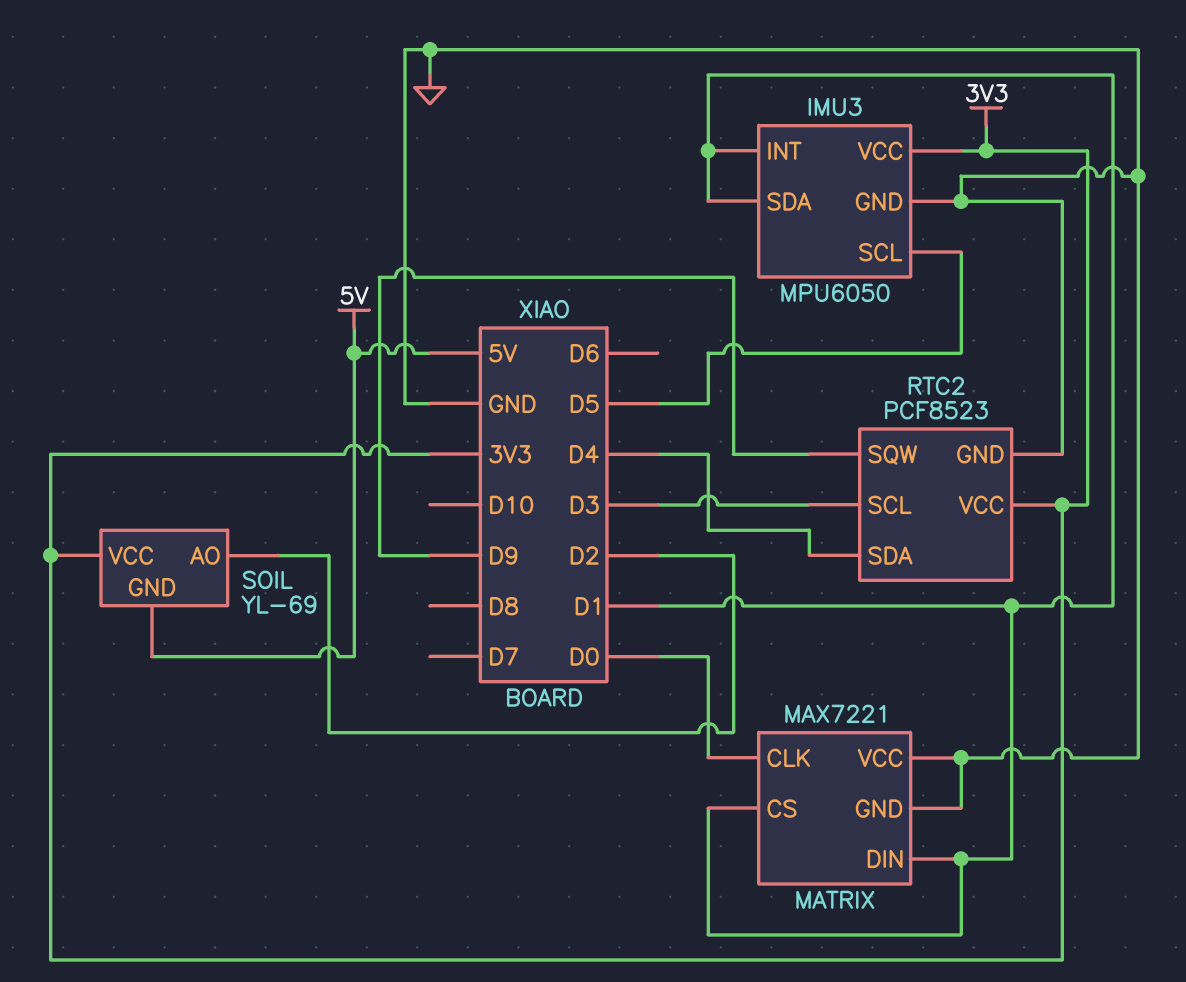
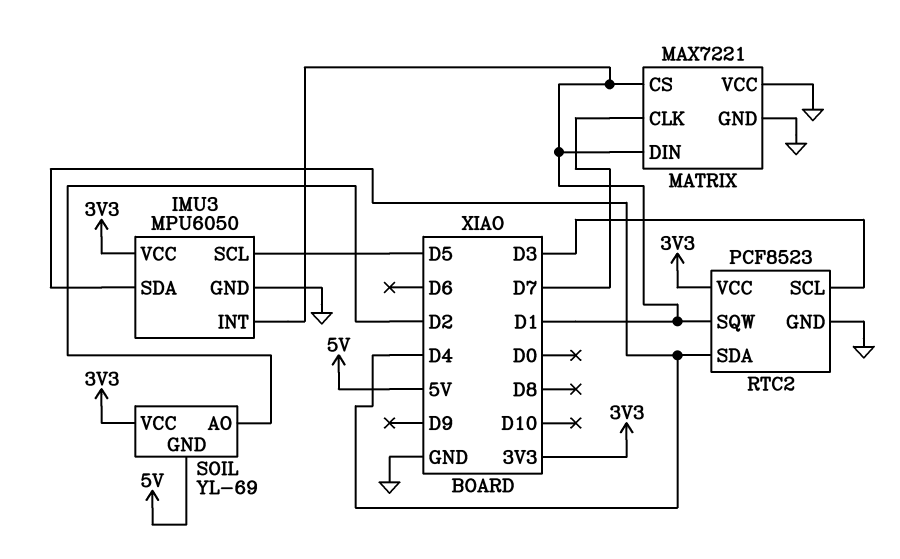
IMU3 pin SDA: D1 -> D4
MATRIX pin CLK: D0 -> D7
RTC2 pin SQW: D9 -> D1

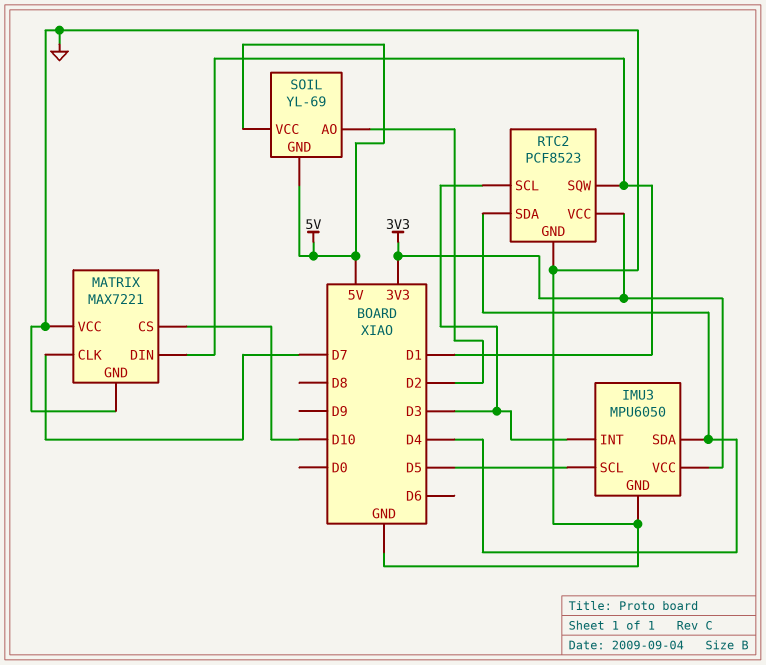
IMU3 pin INT: D1 -> D3
MATRIX pin CS: D1 -> D10
SOIL pin VCC: 3V3 -> 5V

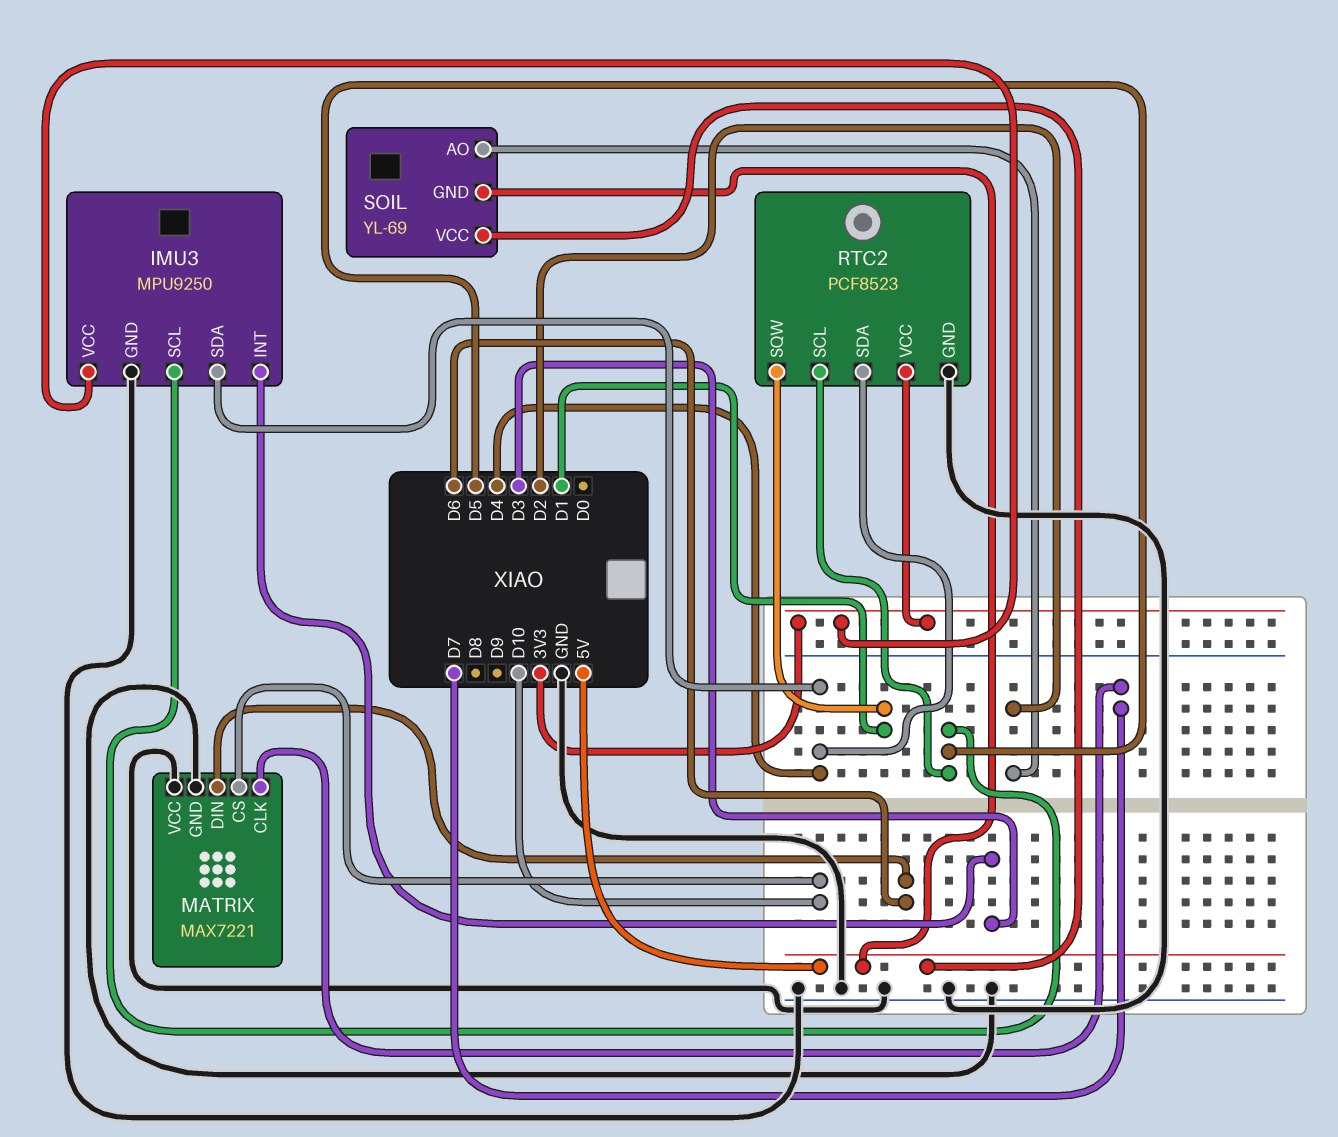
IMU3: MPU6050 -> MPU9250
MATRIX pin DIN: D1 -> D6
RTC2 pin SCL: D3 -> D5

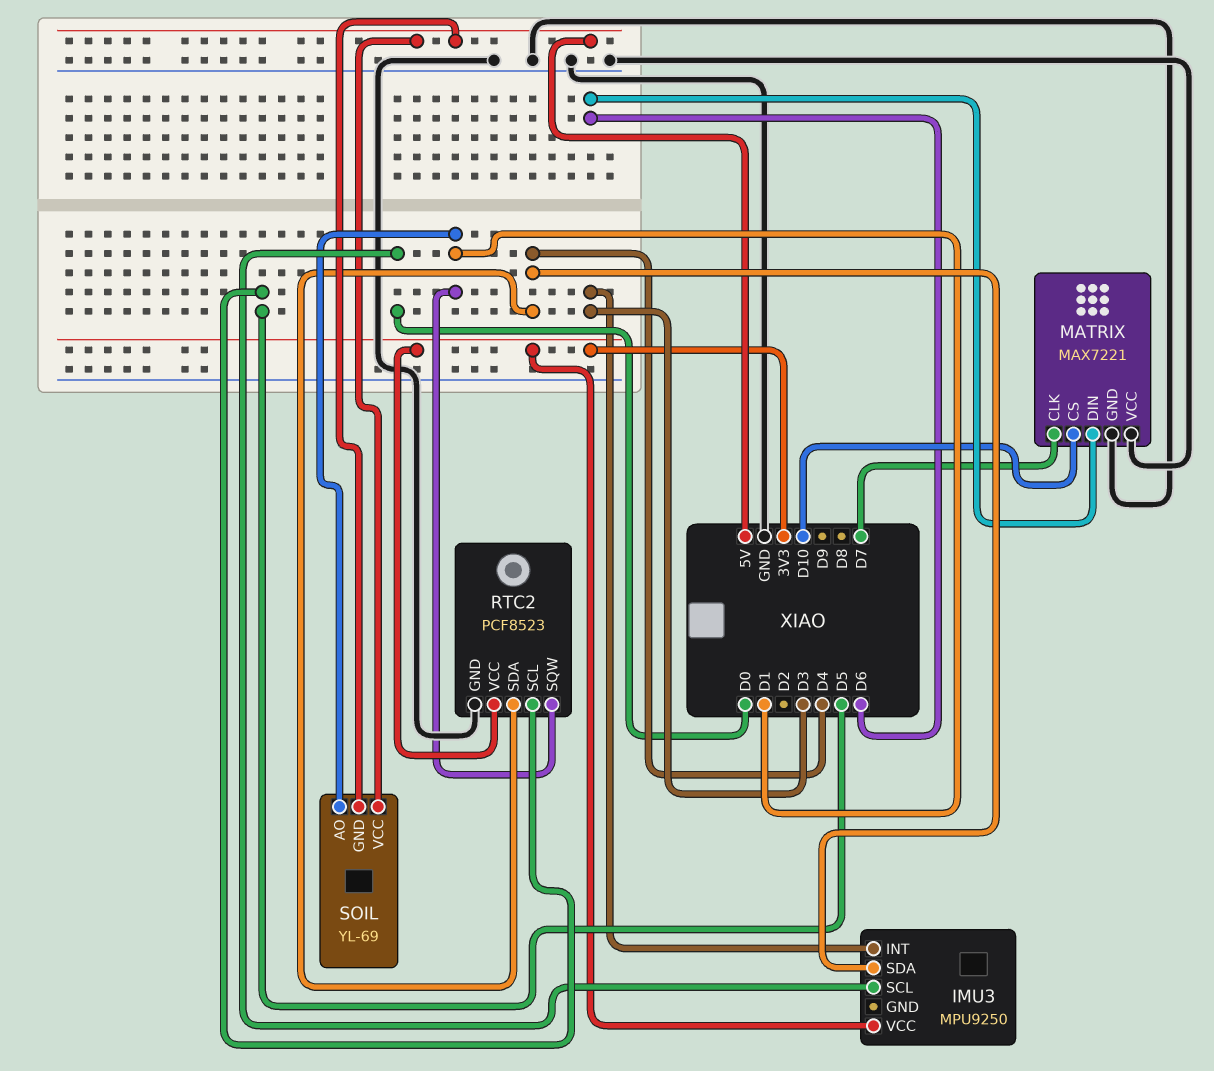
IMU3 pin GND: GND -> none
IMU3 pin SCL: D5 -> D0
SOIL pin AO: D2 -> D1

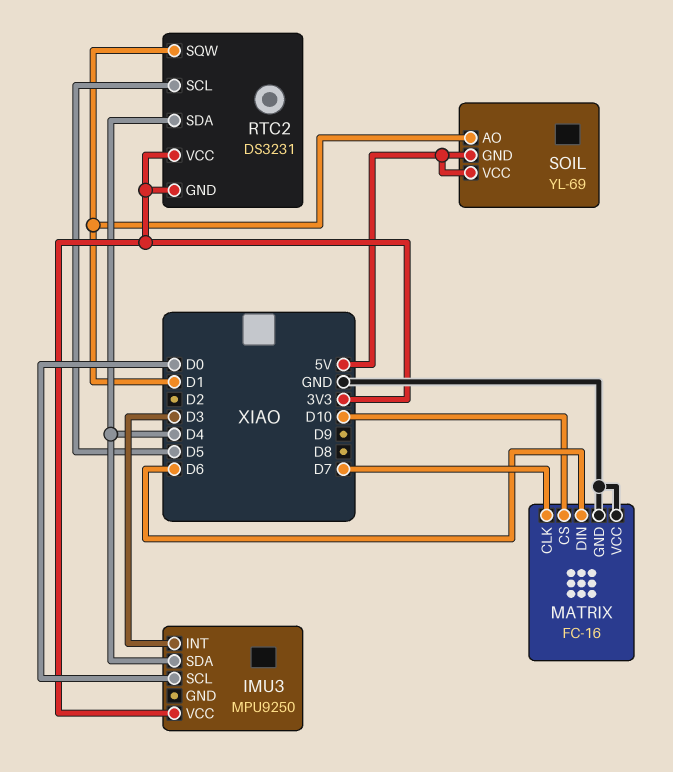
MATRIX: MAX7221 -> FC-16
RTC2: PCF8523 -> DS3231
RTC2 pin GND: GND -> 3V3

